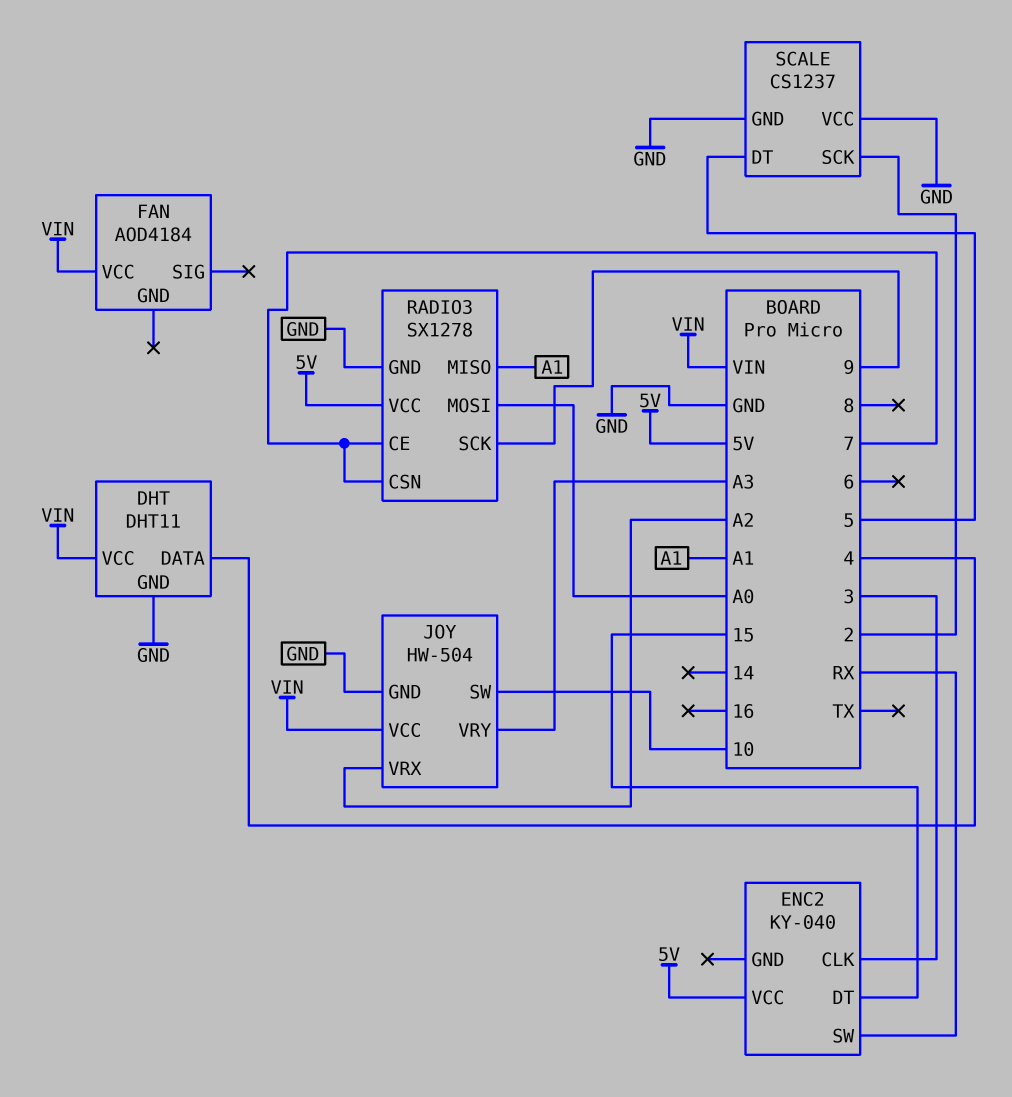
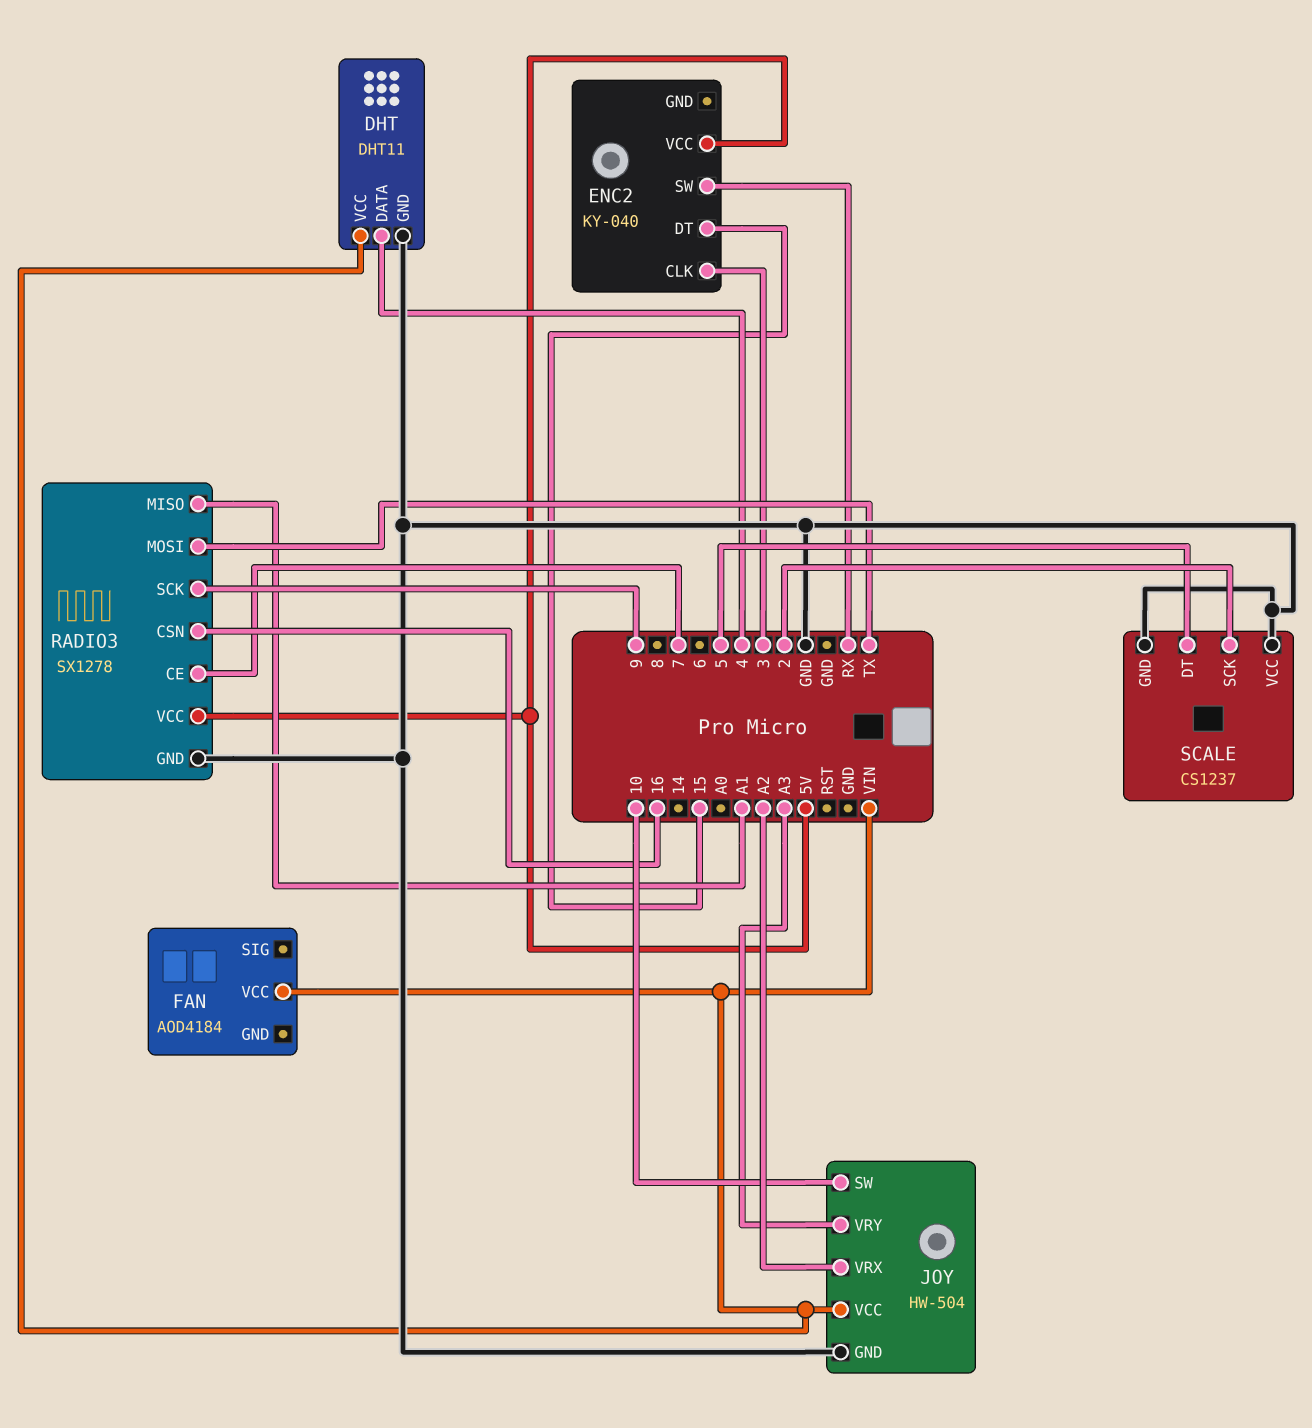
RADIO3 pin CSN: 7 -> 16
RADIO3 pin MOSI: A0 -> TX

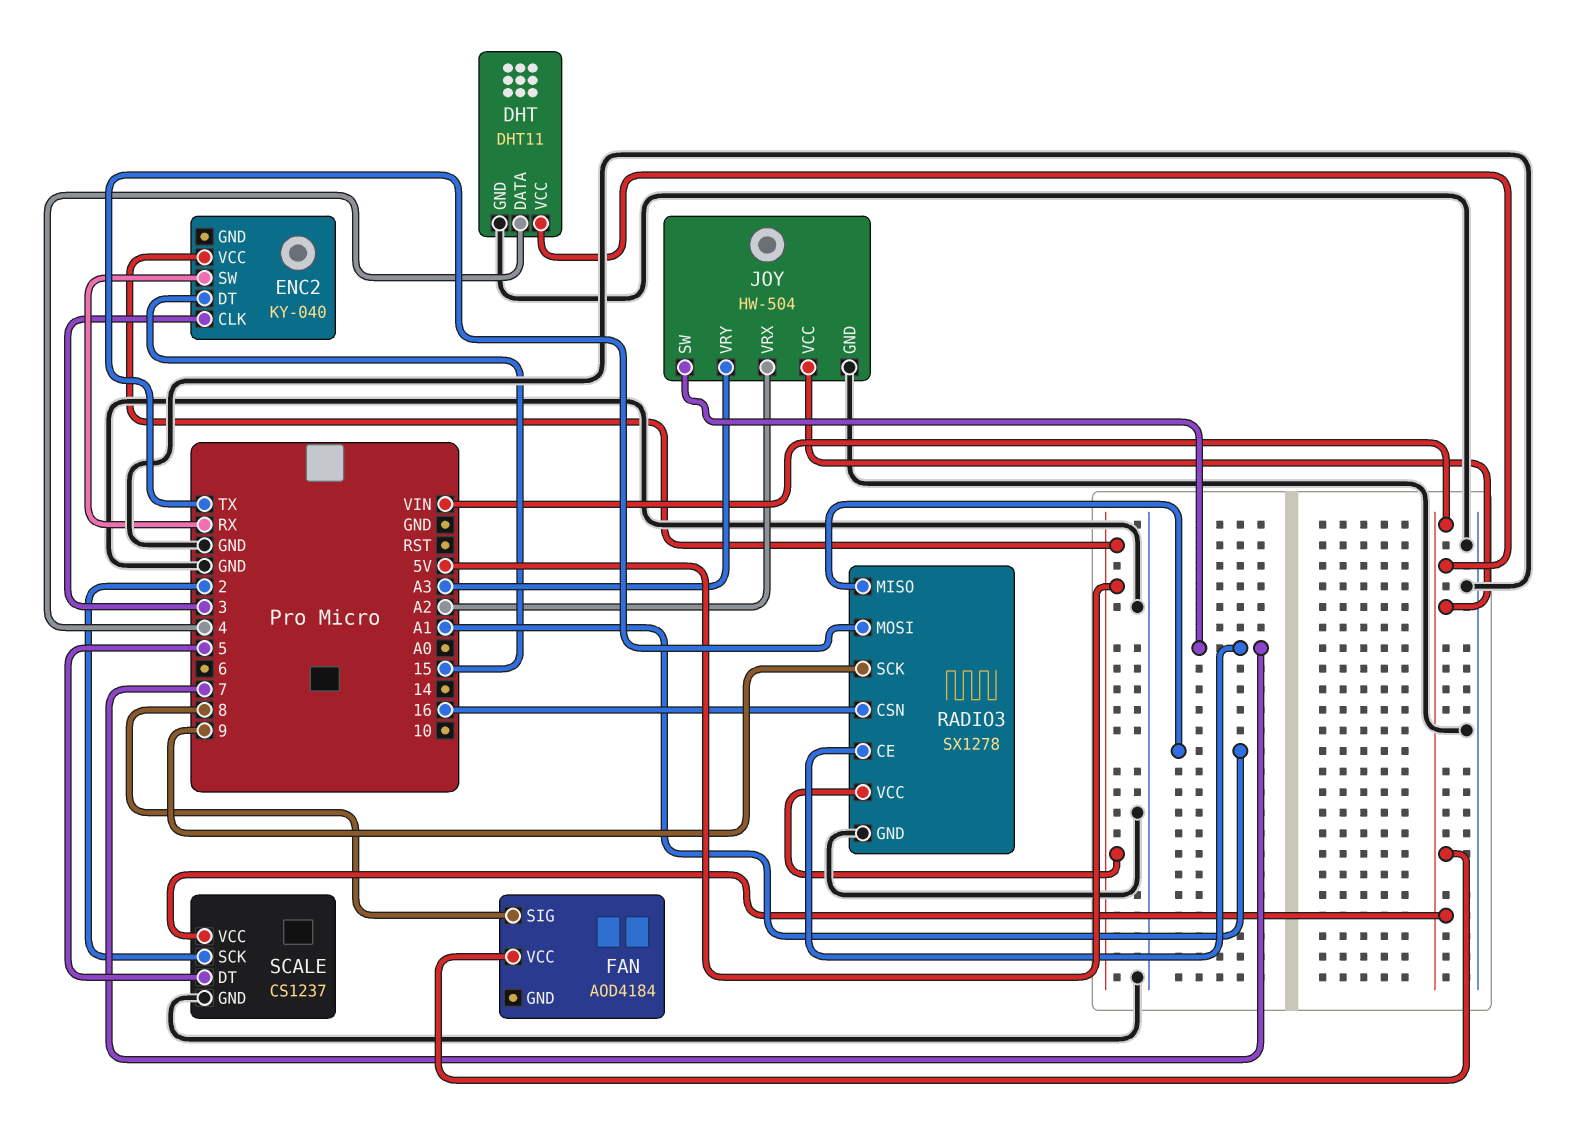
FAN pin SIG: none -> 8
JOY pin SW: 10 -> 7
SCALE pin VCC: GND -> VIN

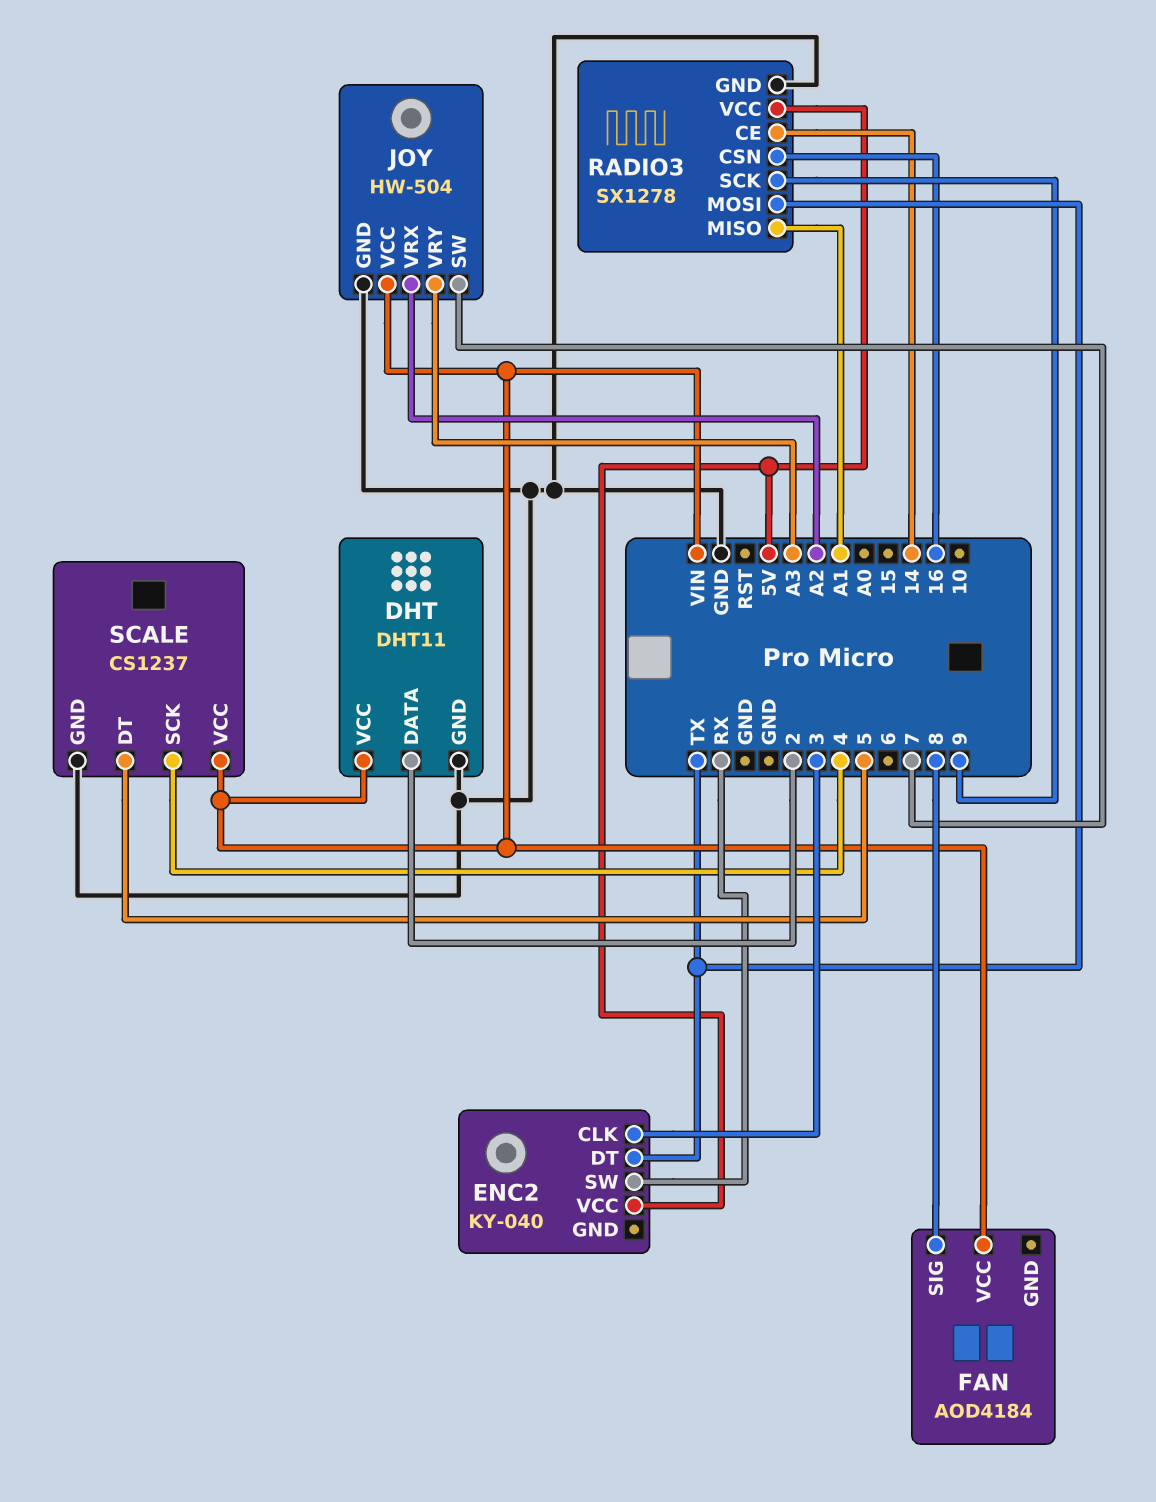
DHT pin DATA: 4 -> 2
ENC2 pin DT: 15 -> TX
RADIO3 pin CE: 7 -> 14
SCALE pin SCK: 2 -> 4

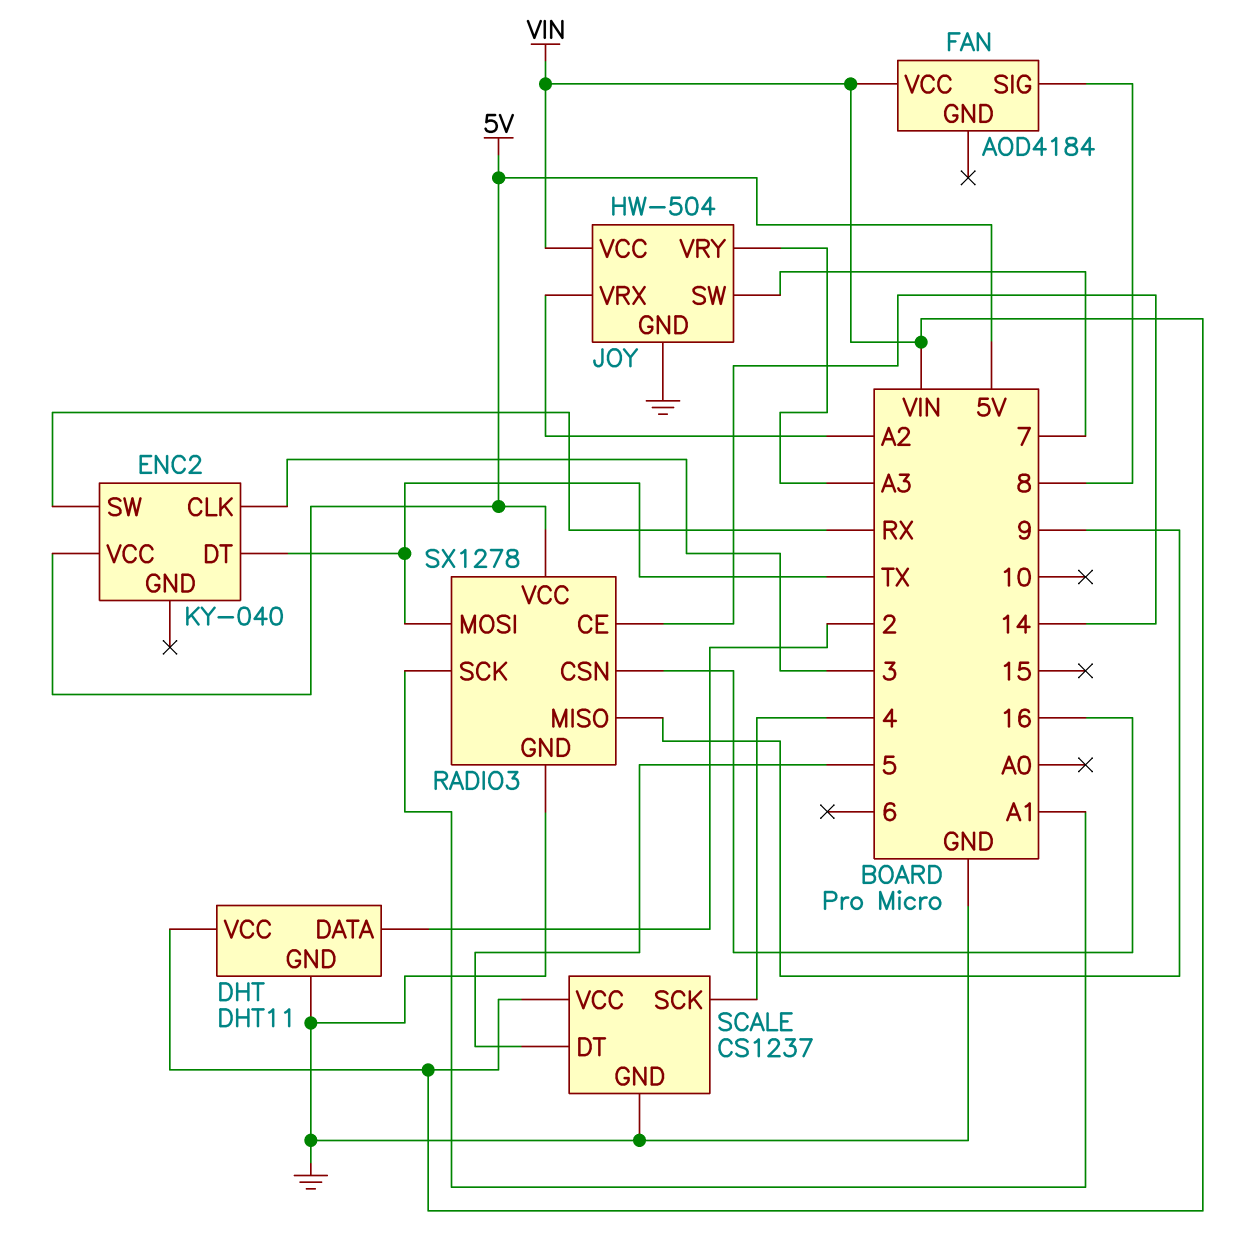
RADIO3 pin MISO: A1 -> 9
RADIO3 pin SCK: 9 -> A1

